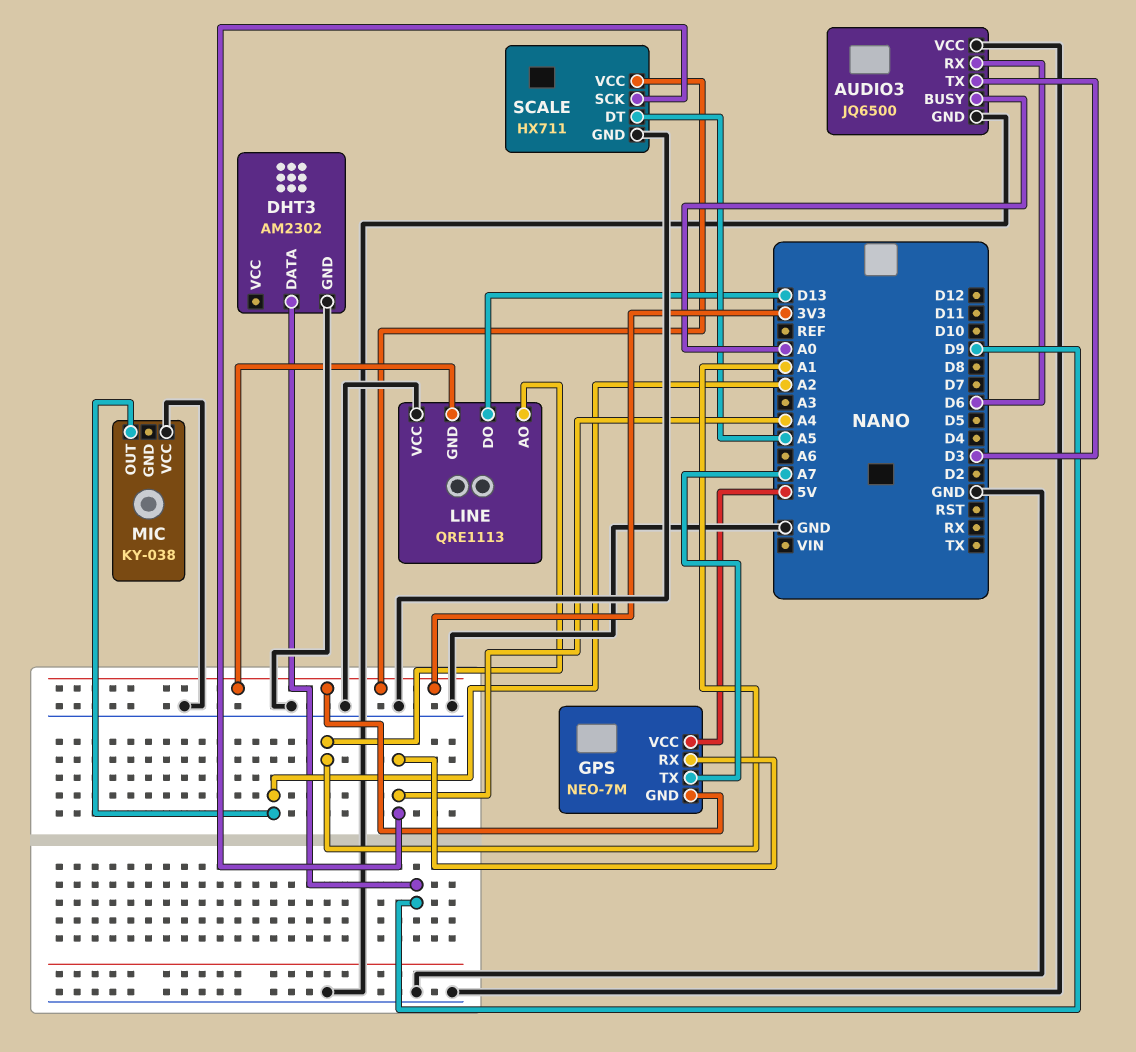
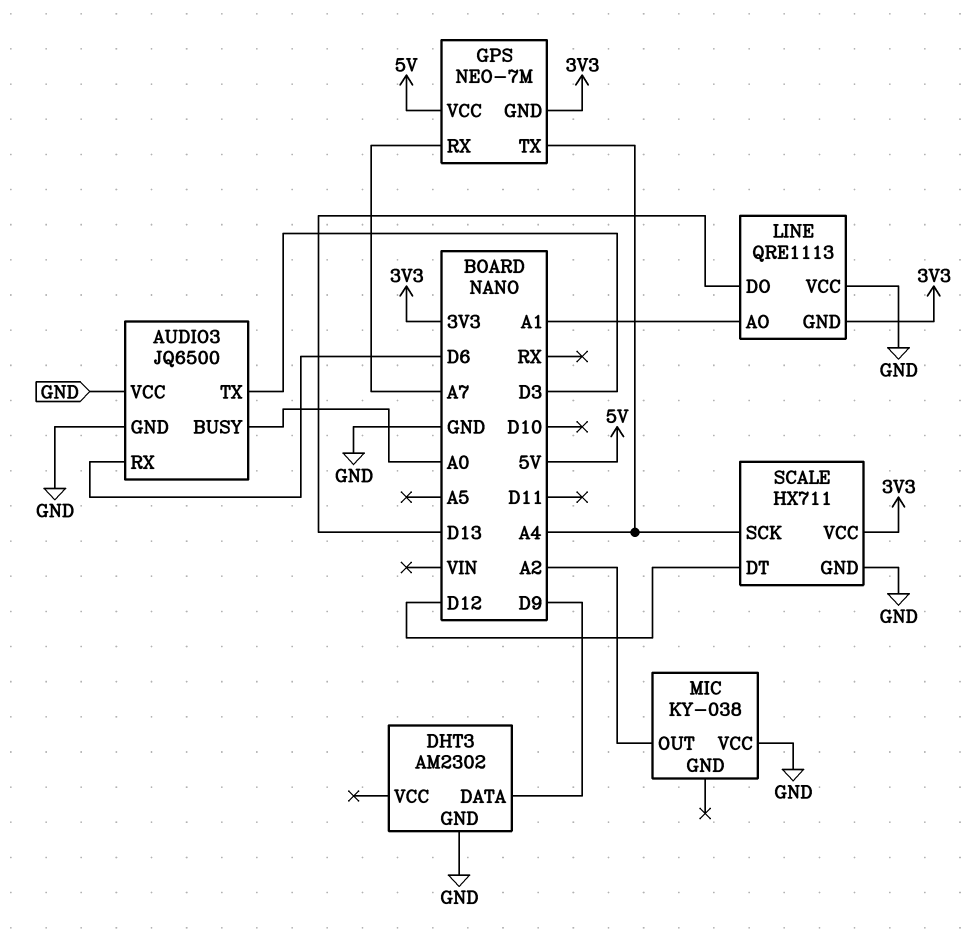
GPS pin RX: A4 -> A7
GPS pin TX: A7 -> A4
SCALE pin DT: A5 -> D12

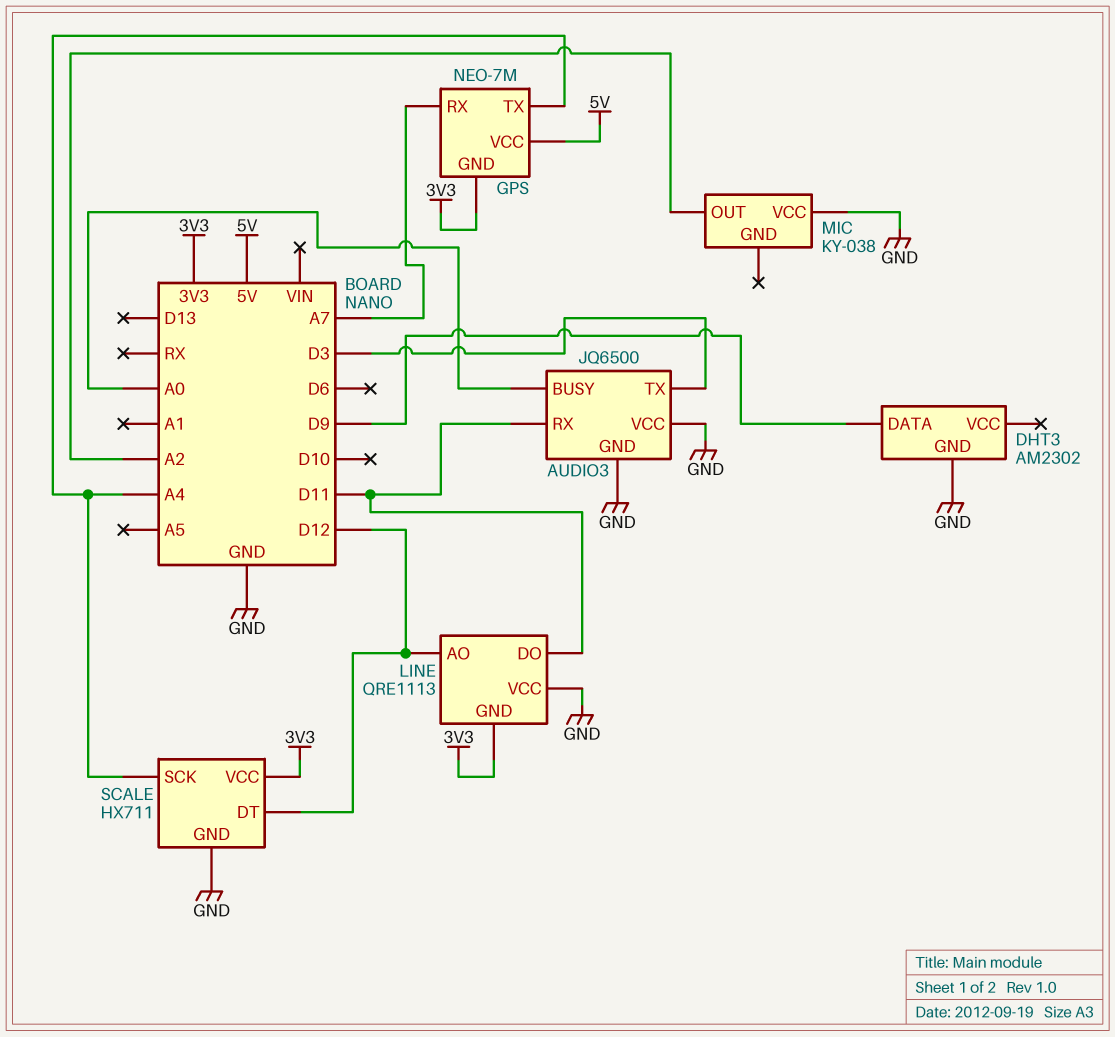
AUDIO3 pin RX: D6 -> D11
LINE pin AO: A1 -> D12
LINE pin DO: D13 -> D11

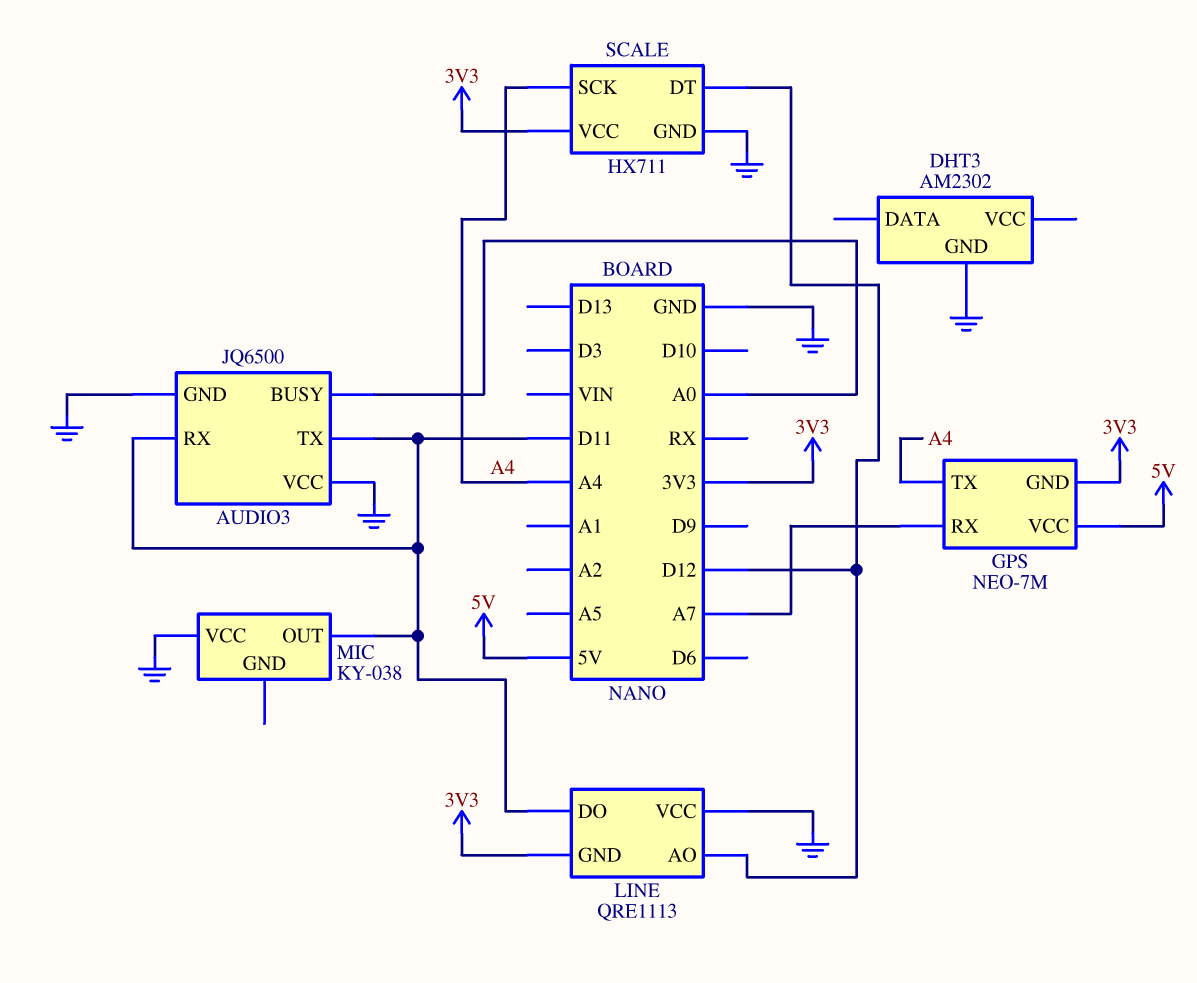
AUDIO3 pin TX: D3 -> D11
DHT3 pin DATA: D9 -> none
MIC pin OUT: A2 -> D11

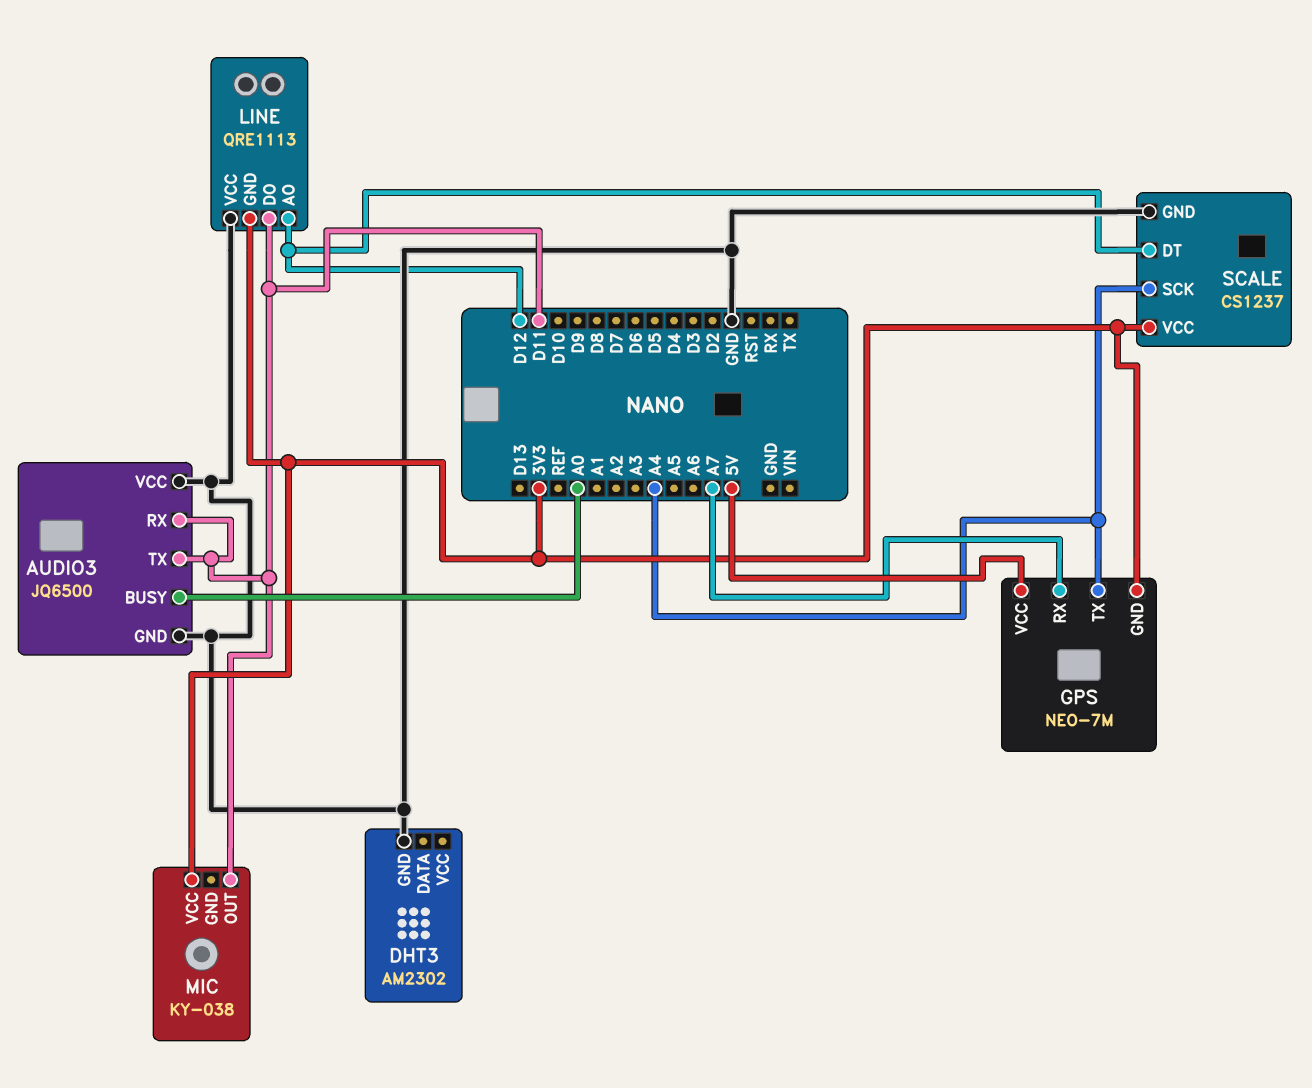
MIC pin VCC: GND -> 3V3
SCALE: HX711 -> CS1237

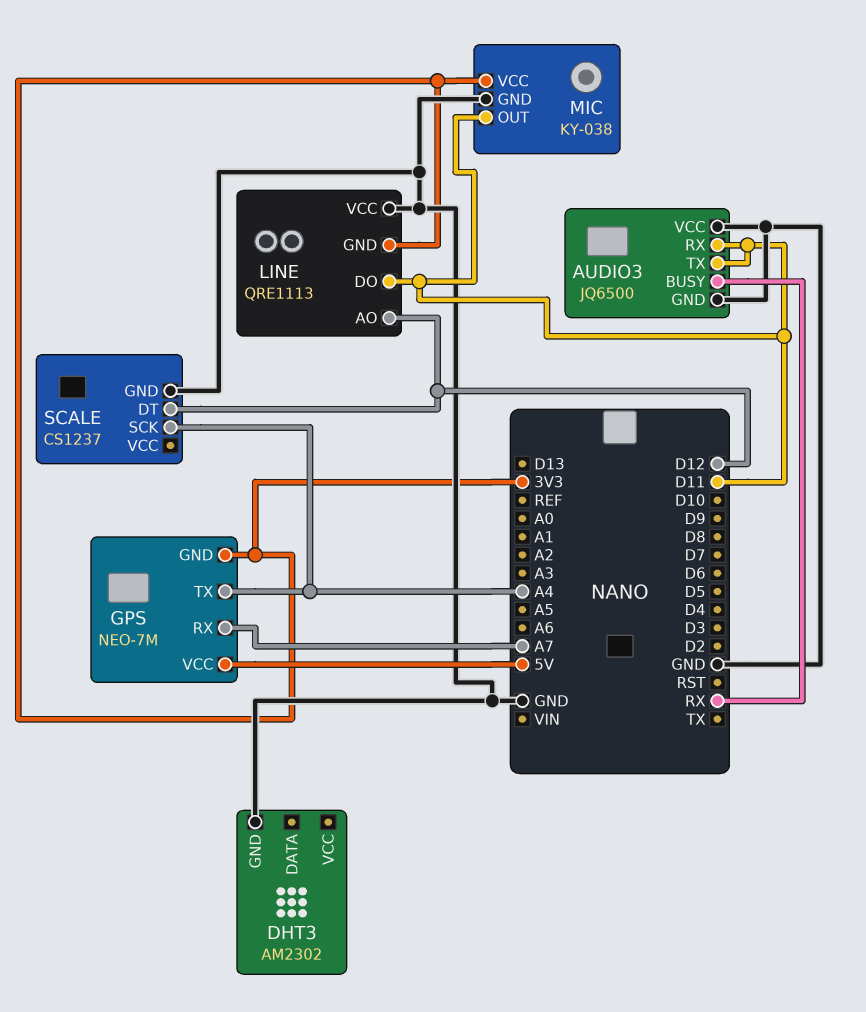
AUDIO3 pin BUSY: A0 -> RX
MIC pin GND: none -> GND
SCALE pin VCC: 3V3 -> none

